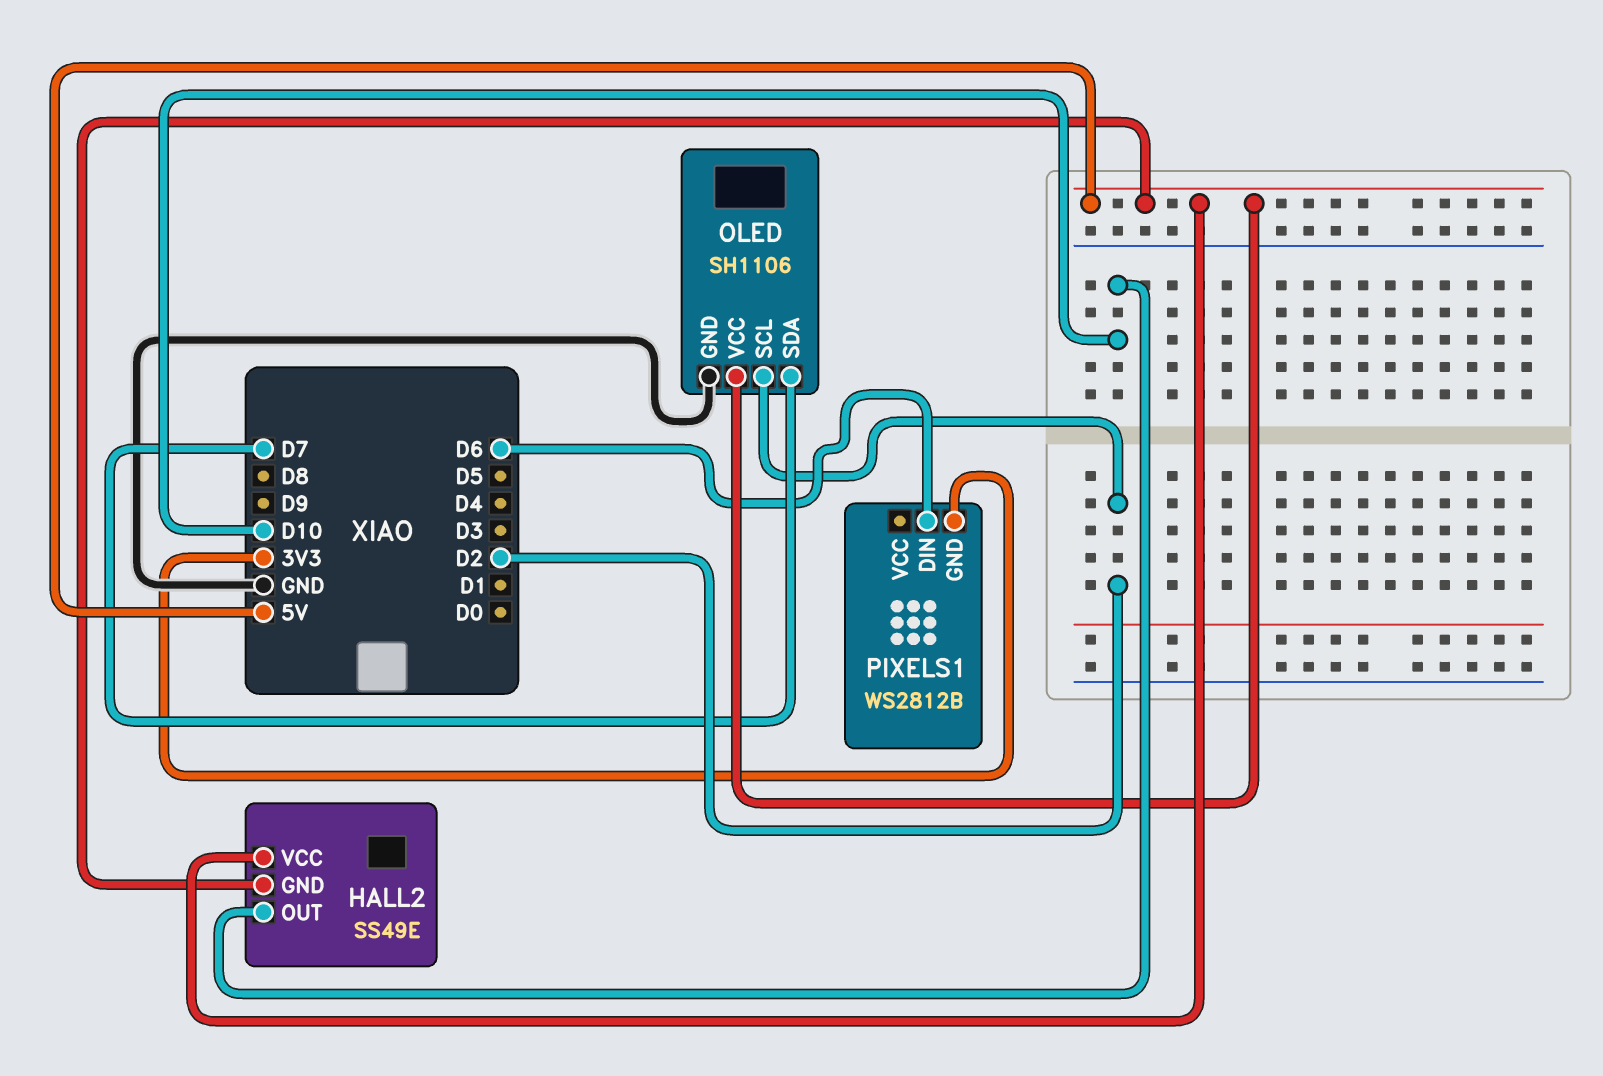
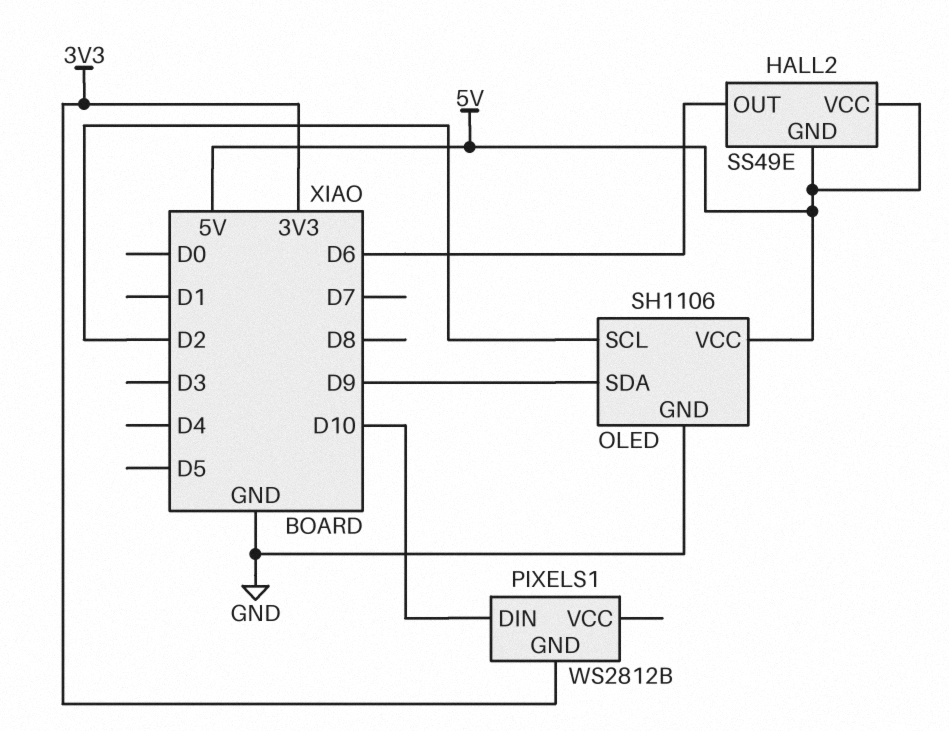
HALL2 pin OUT: D10 -> D6
OLED pin SDA: D7 -> D9
PIXELS1 pin DIN: D6 -> D10

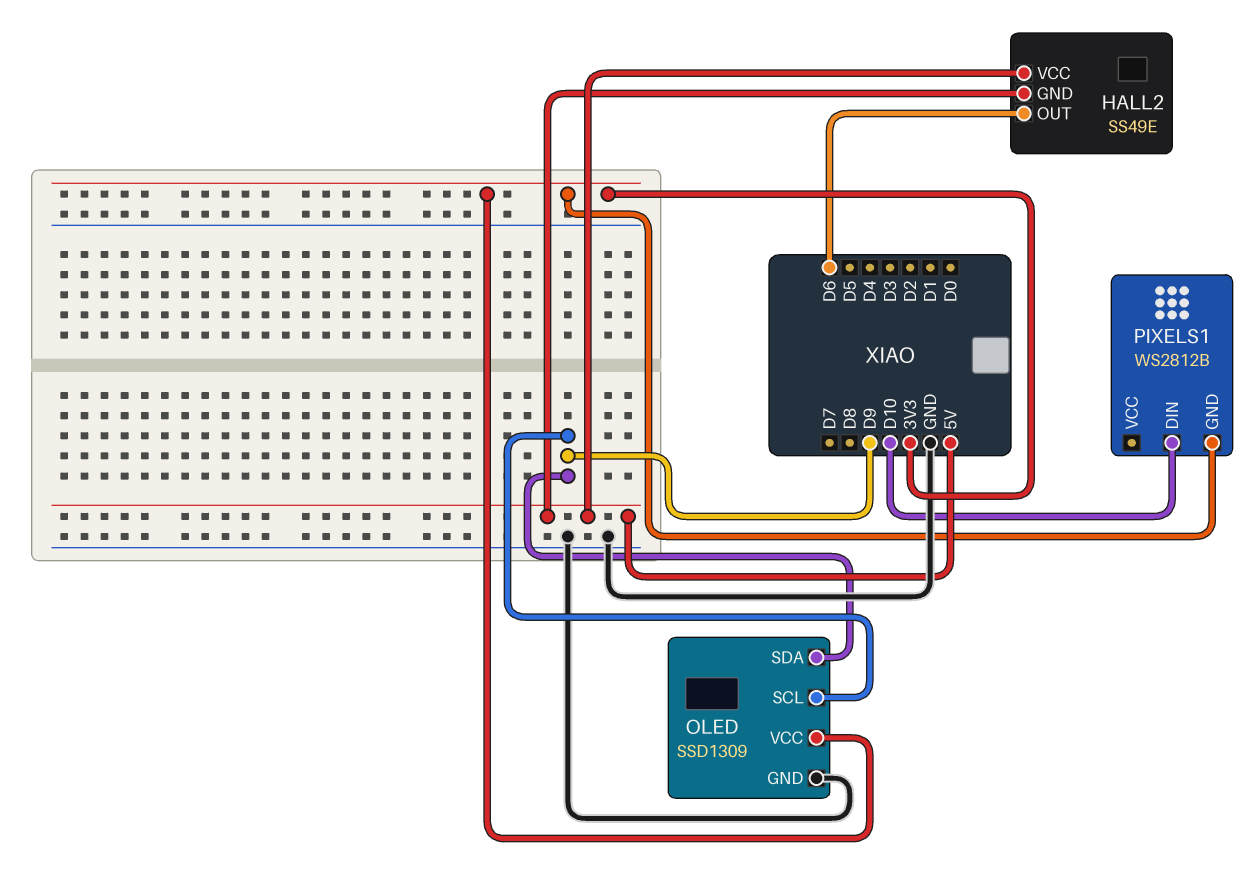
OLED: SH1106 -> SSD1309
OLED pin SCL: D2 -> D9
OLED pin VCC: 5V -> 3V3

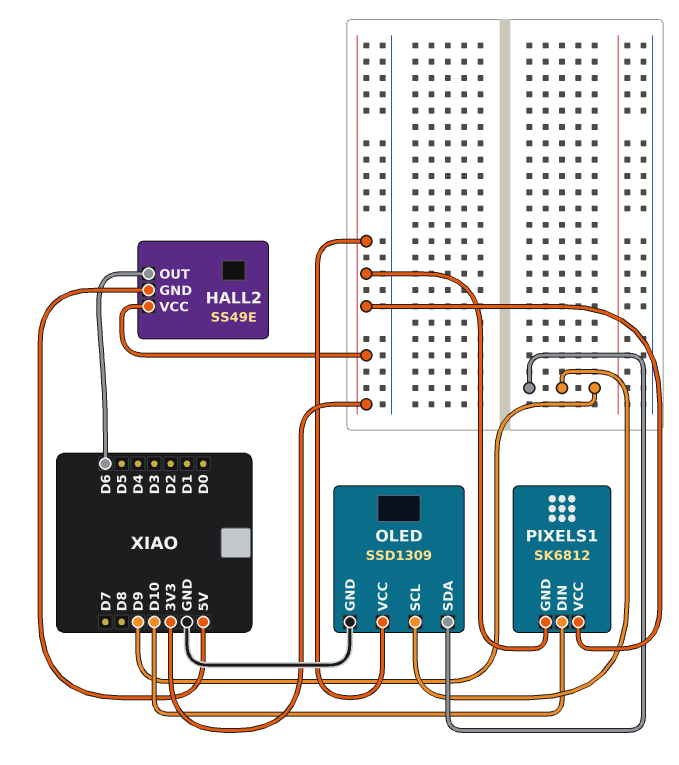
HALL2 pin VCC: 5V -> 3V3
PIXELS1: WS2812B -> SK6812
PIXELS1 pin VCC: none -> 3V3

